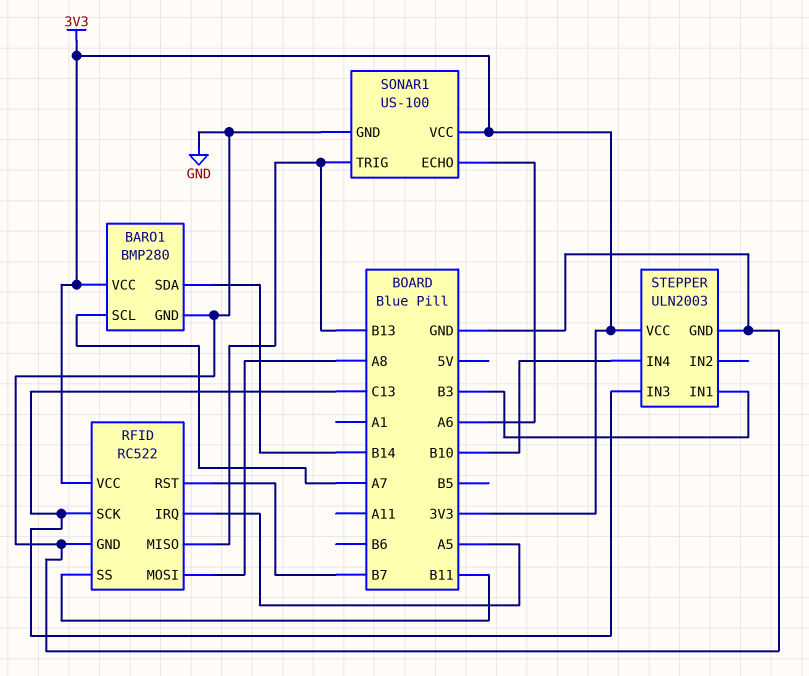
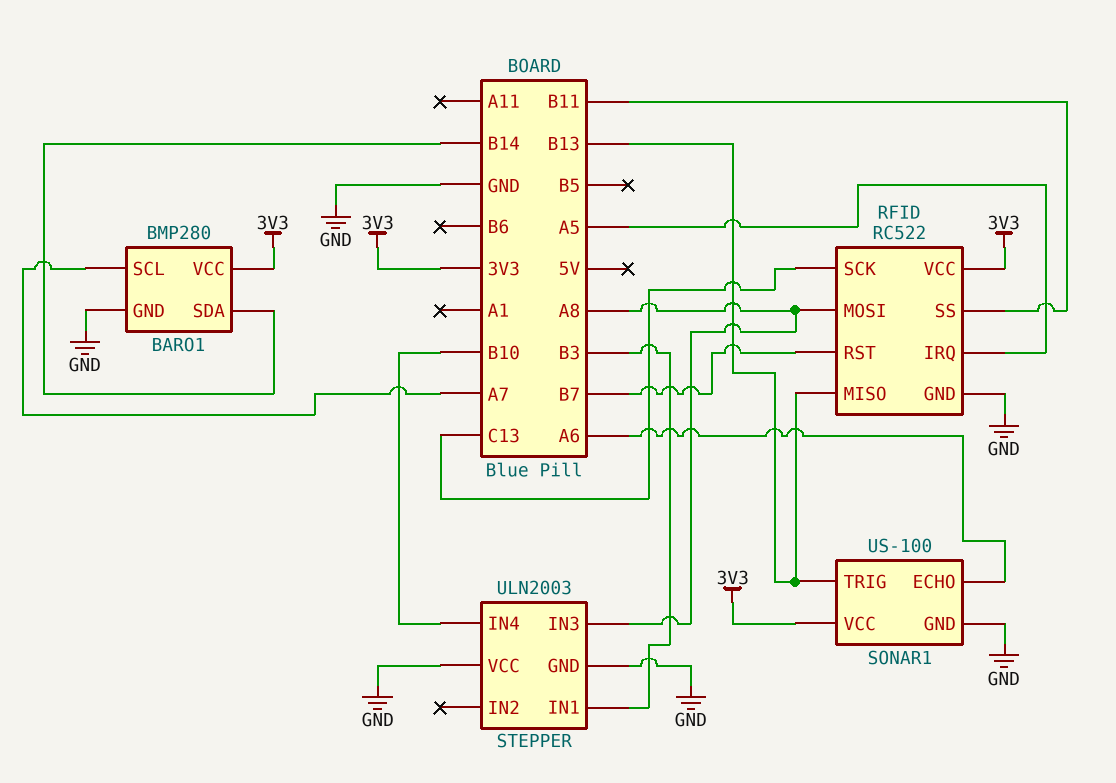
STEPPER pin IN3: C13 -> A8
STEPPER pin VCC: 3V3 -> GND

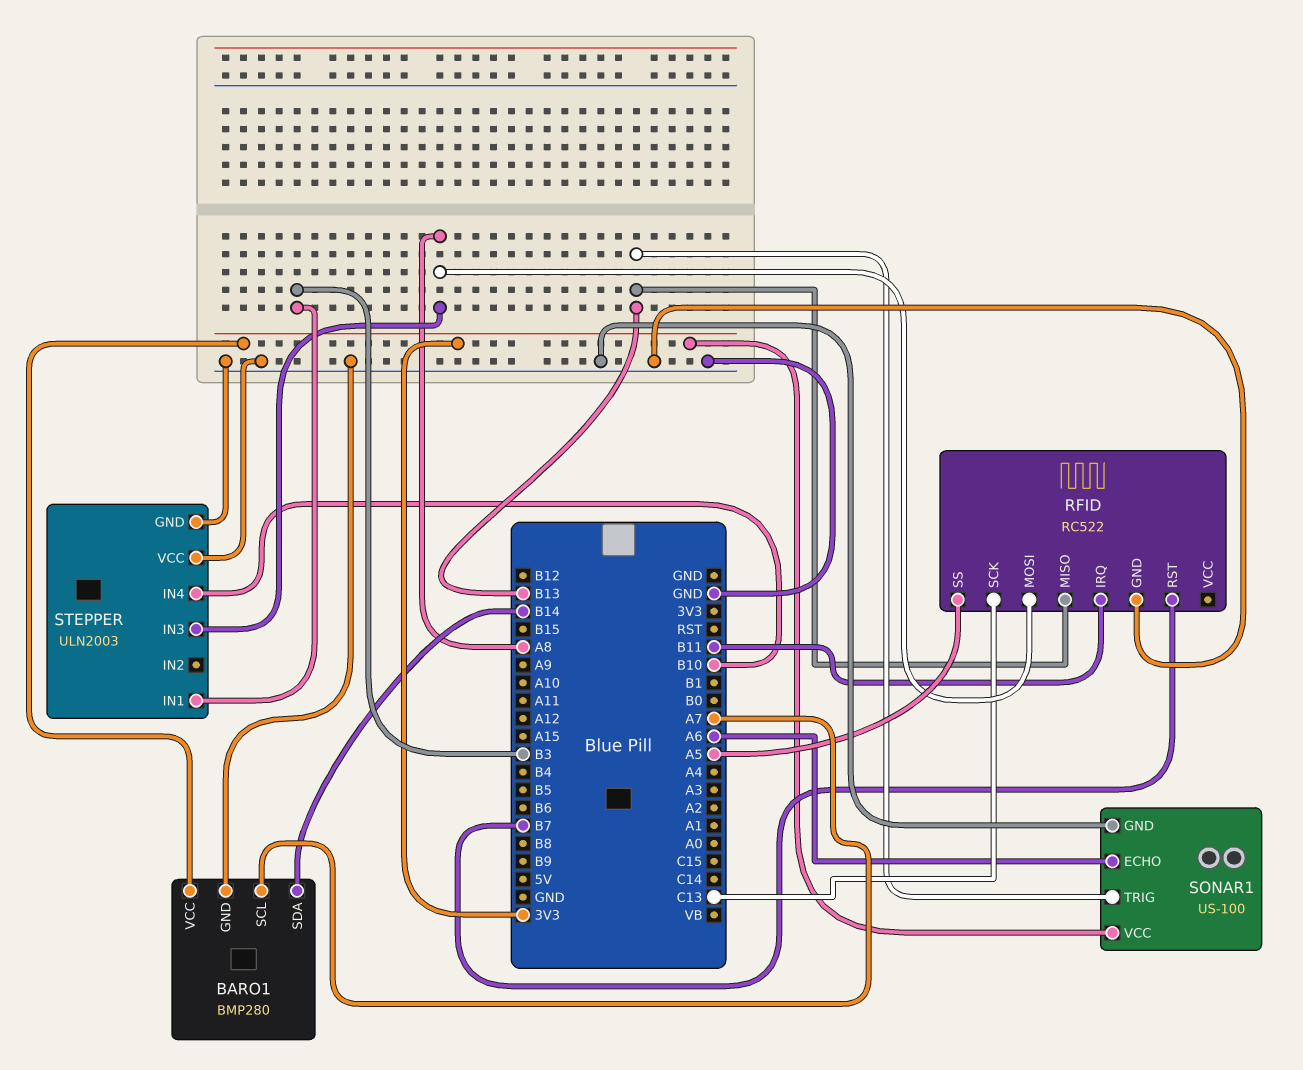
RFID pin IRQ: A5 -> B11
RFID pin SS: B11 -> A5
RFID pin VCC: 3V3 -> none

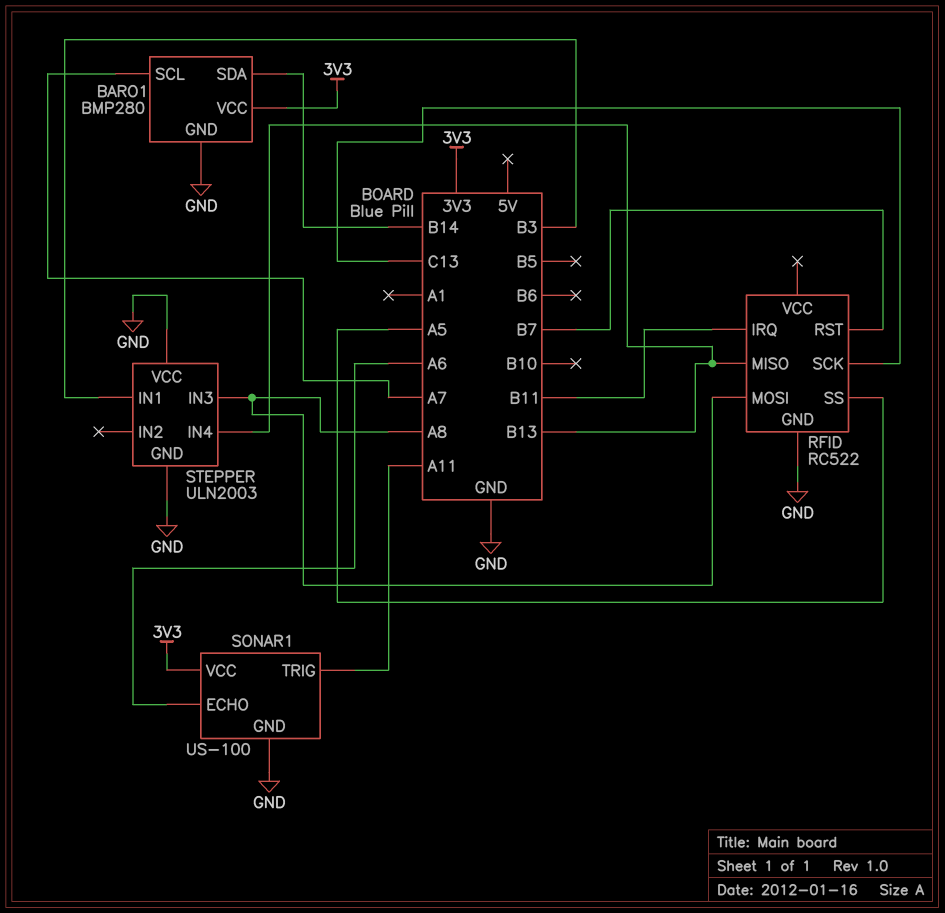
SONAR1 pin TRIG: B13 -> A11
STEPPER pin IN4: B10 -> B13

